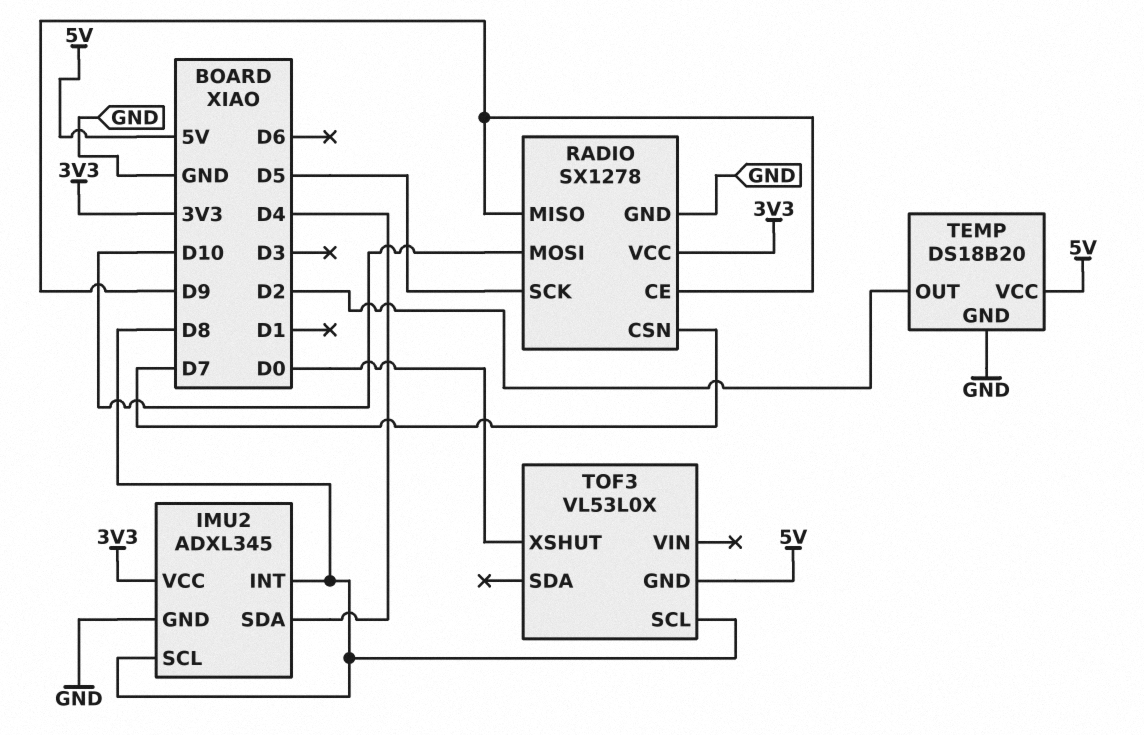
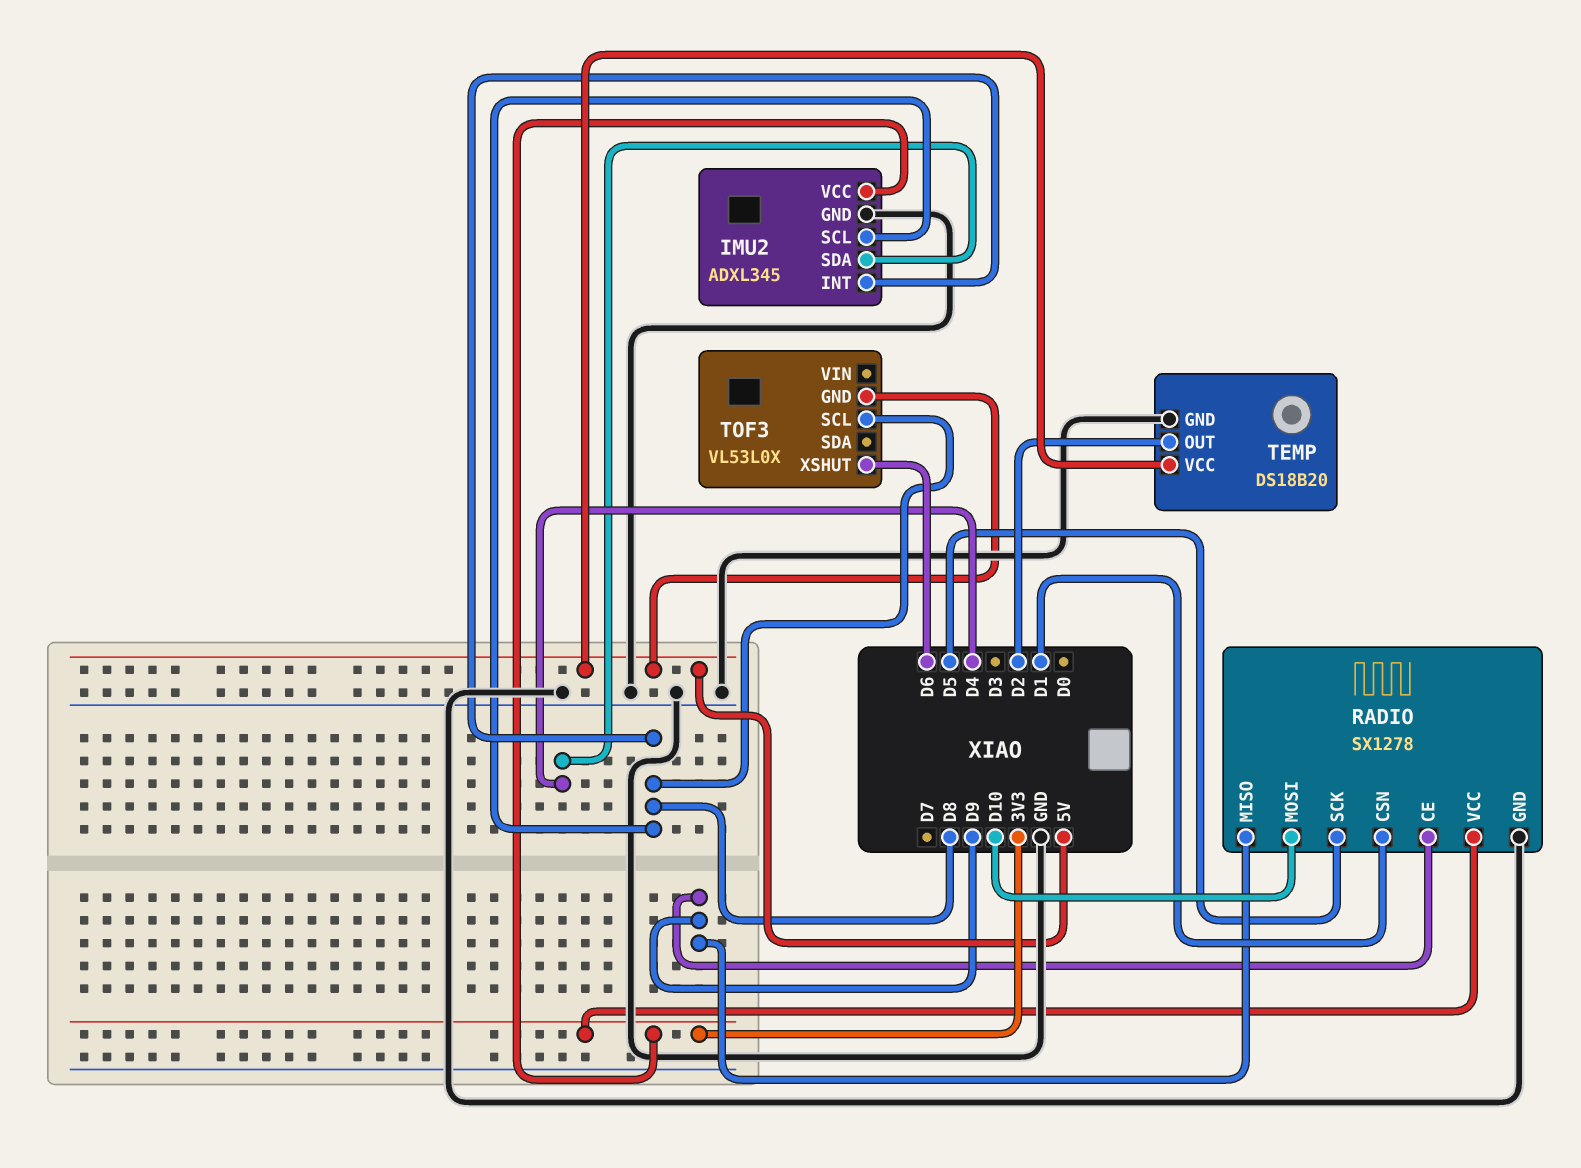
RADIO pin CSN: D7 -> D1
TOF3 pin XSHUT: D0 -> D6

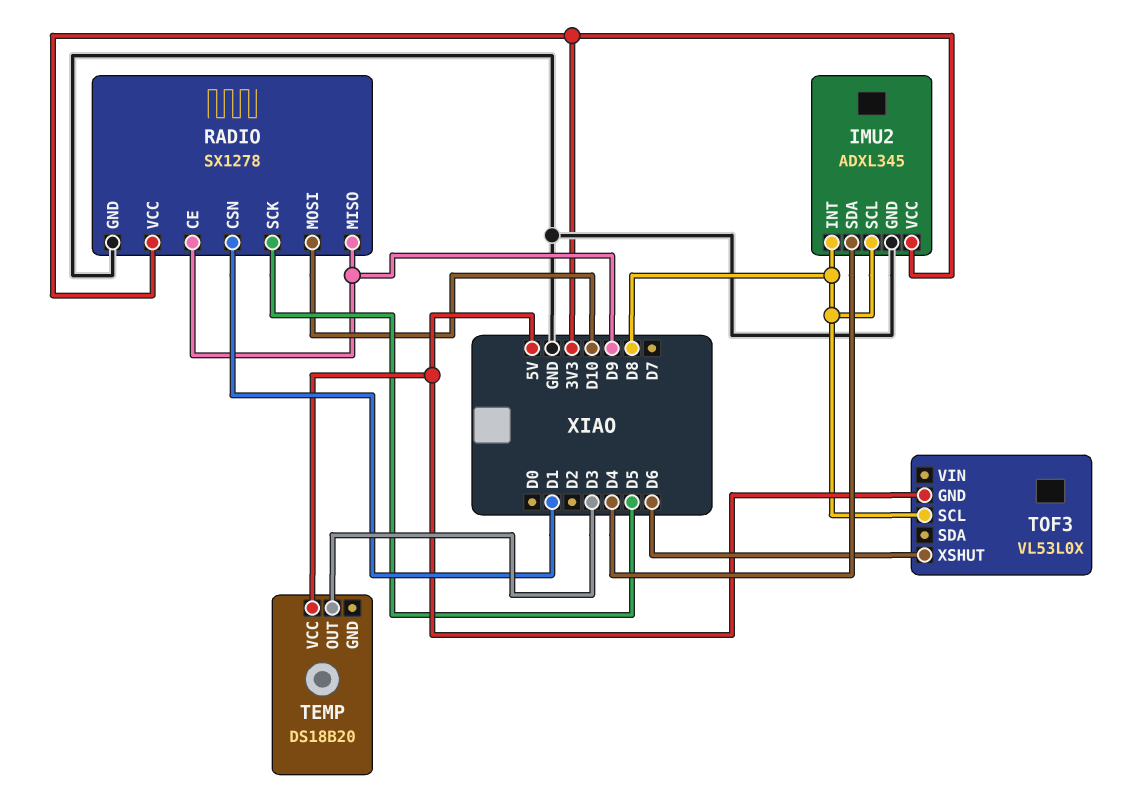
TEMP pin GND: GND -> none
TEMP pin OUT: D2 -> D3

